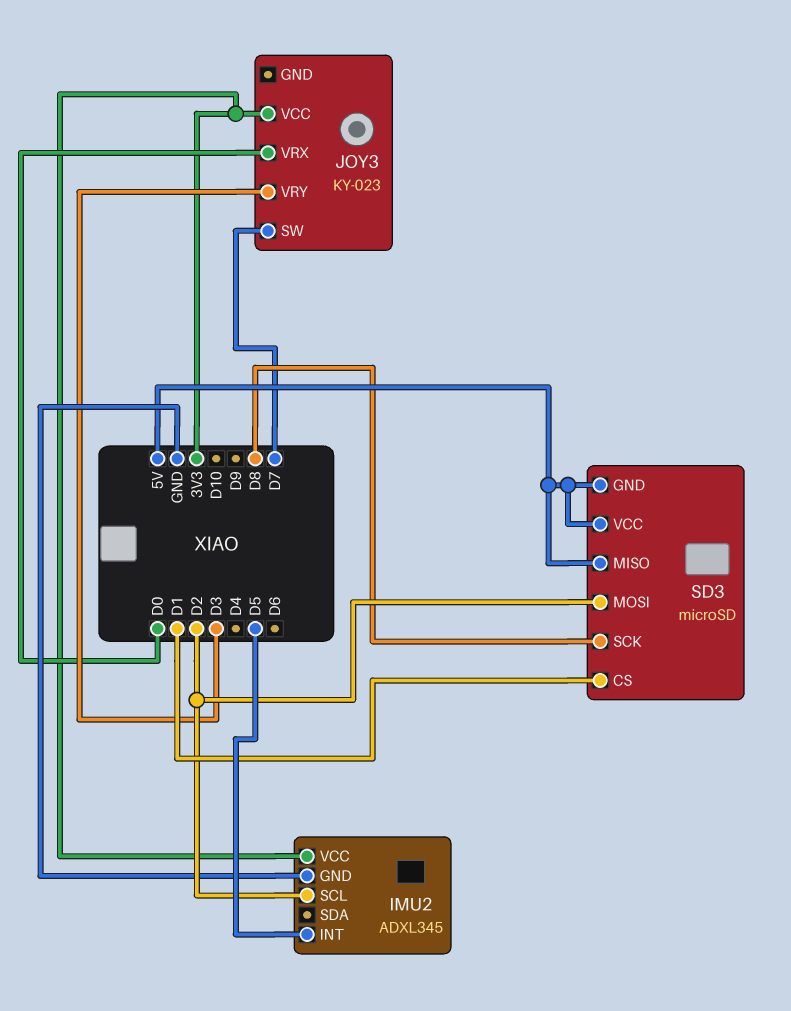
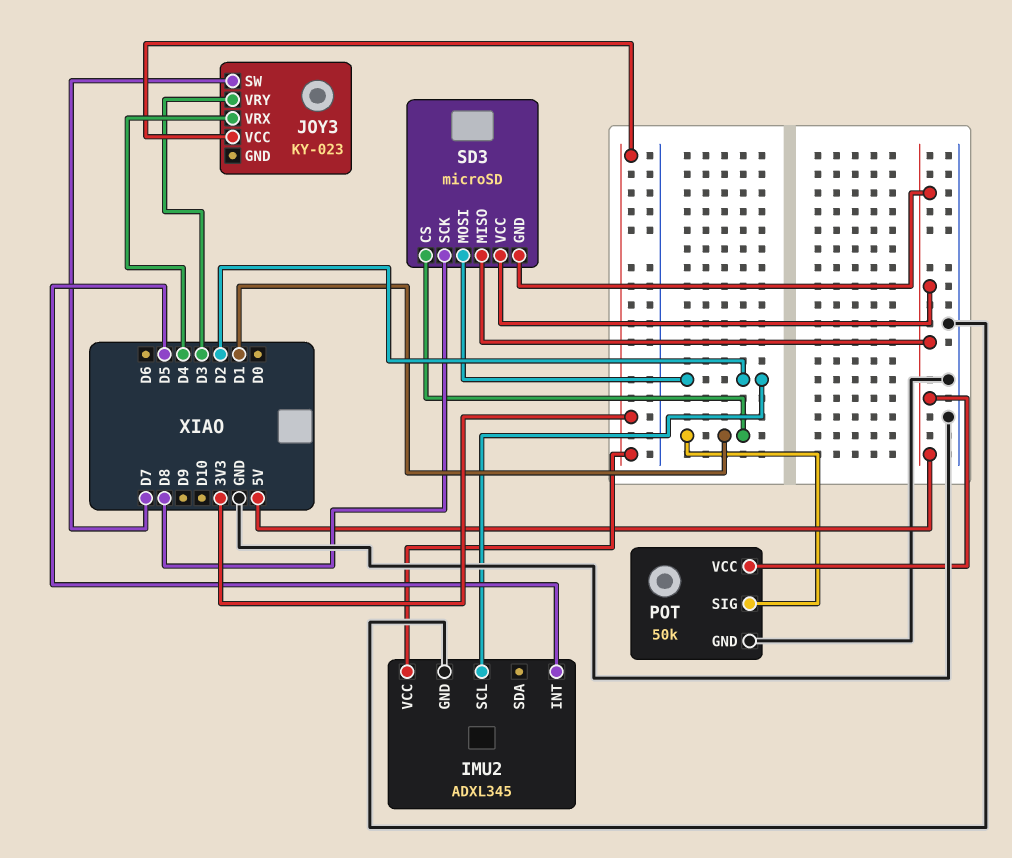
JOY3 pin VRX: D0 -> D4
POT: none -> 50k
POT pin GND: none -> GND
POT pin SIG: none -> D1
POT pin VCC: none -> 5V

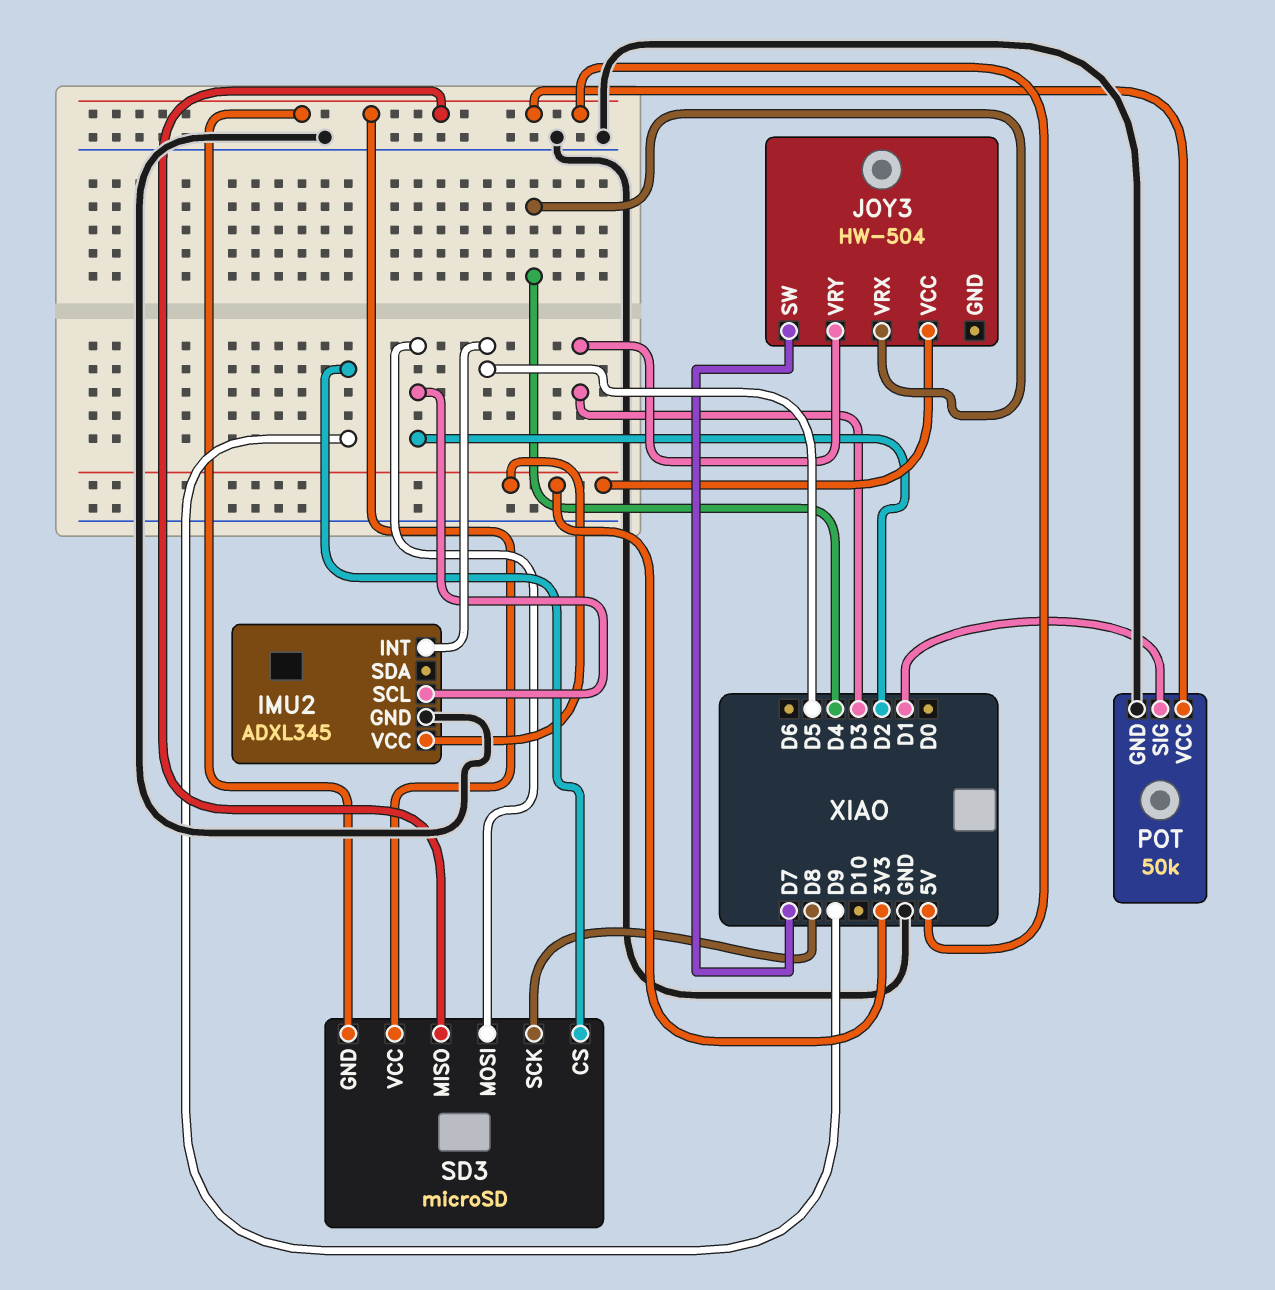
JOY3: KY-023 -> HW-504
SD3 pin CS: D1 -> D9

